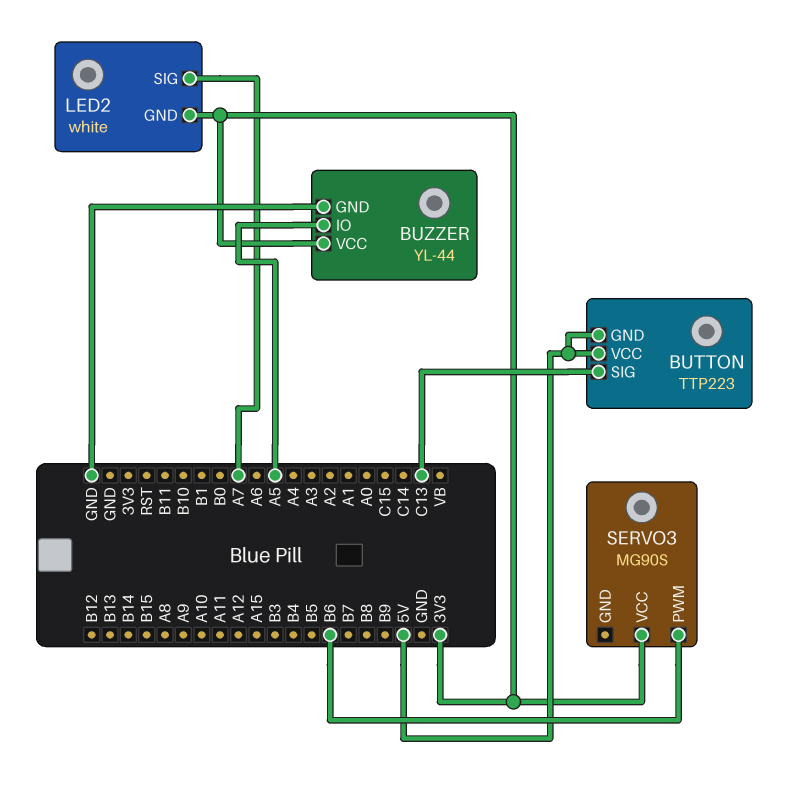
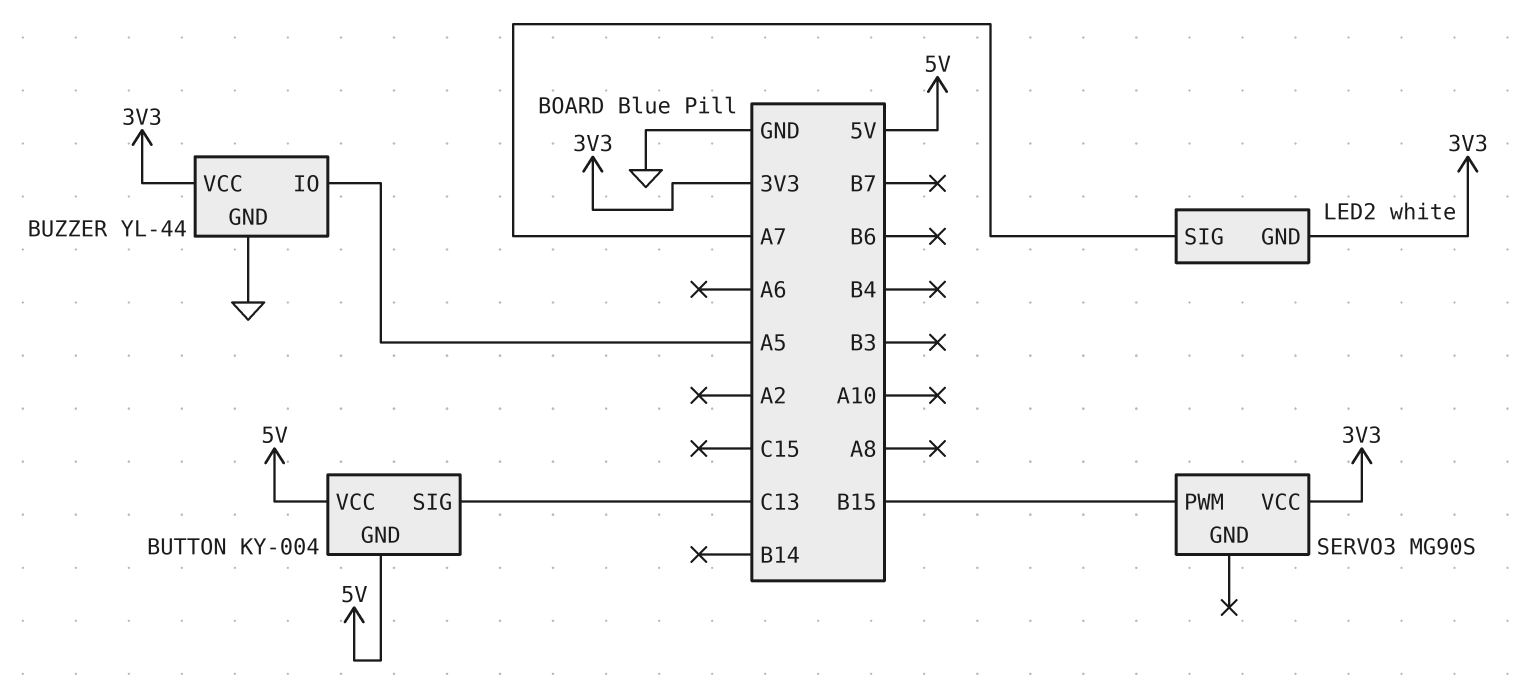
BUTTON: TTP223 -> KY-004
SERVO3 pin PWM: B6 -> B15

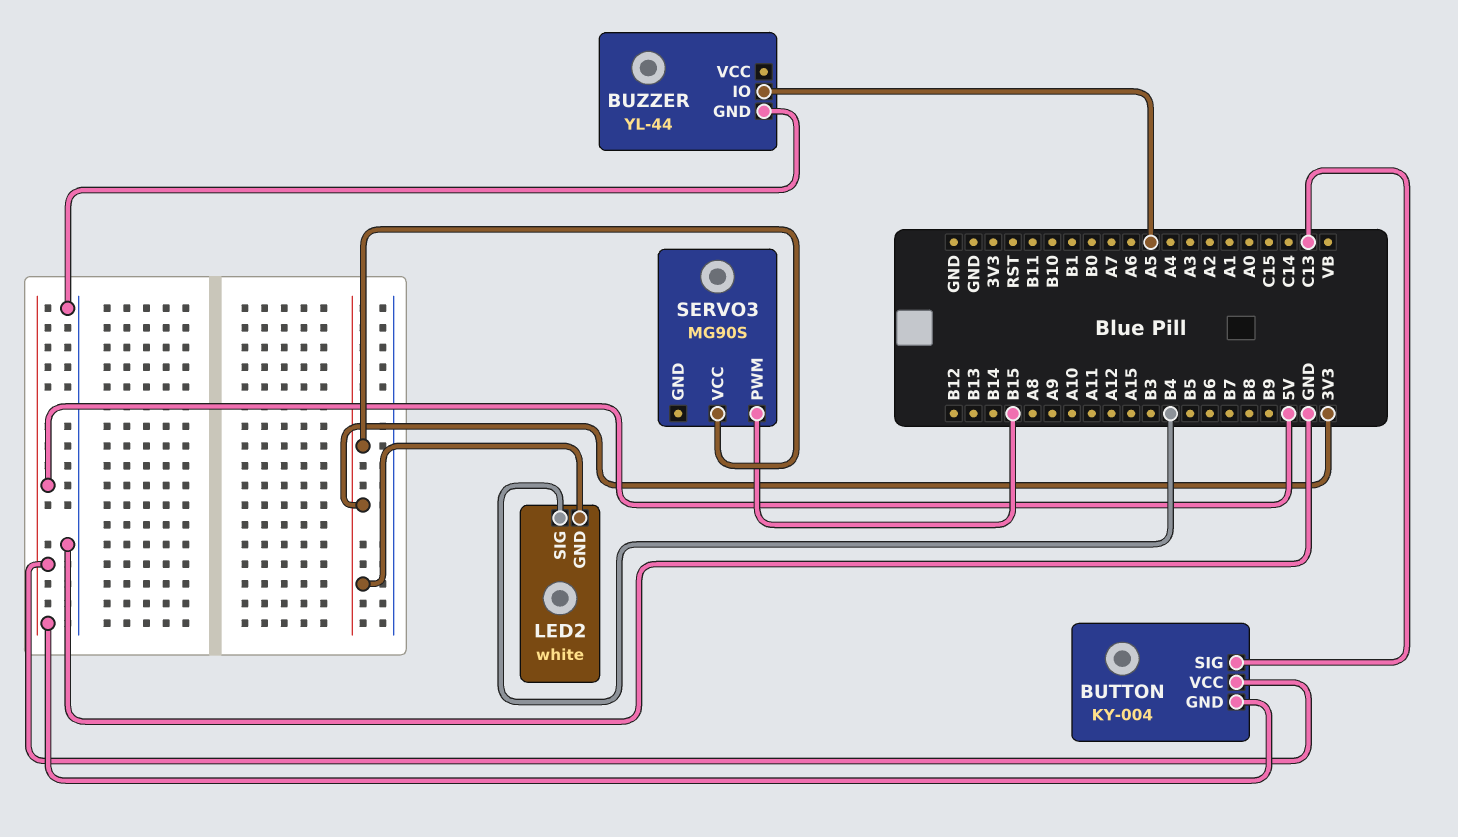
BUZZER pin VCC: 3V3 -> none
LED2 pin SIG: A7 -> B4

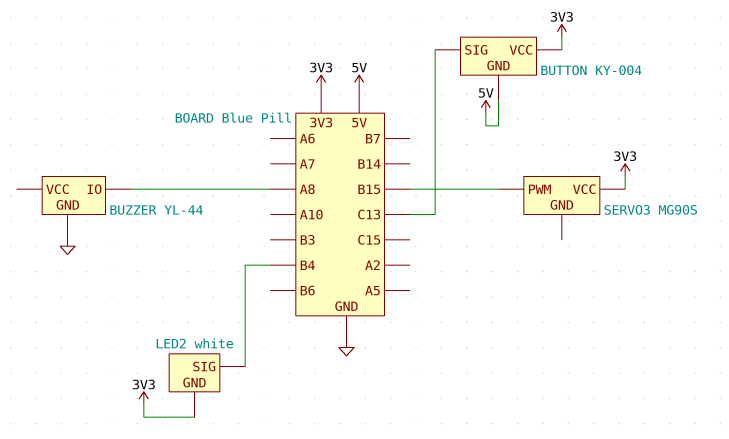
BUTTON pin VCC: 5V -> 3V3
BUZZER pin IO: A5 -> A8

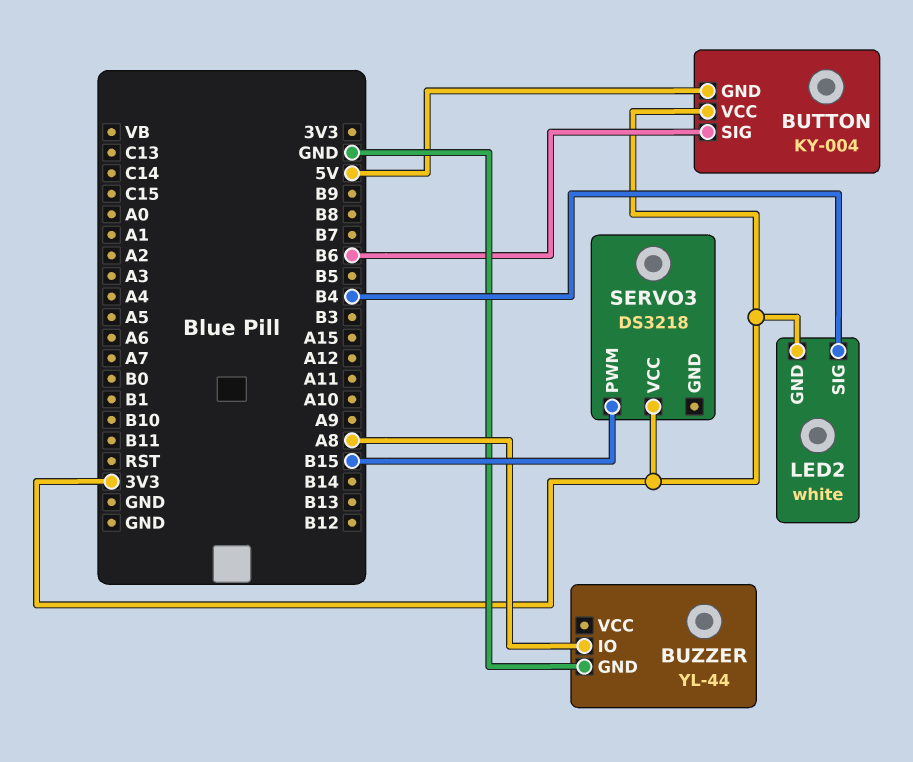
BUTTON pin SIG: C13 -> B6
SERVO3: MG90S -> DS3218

